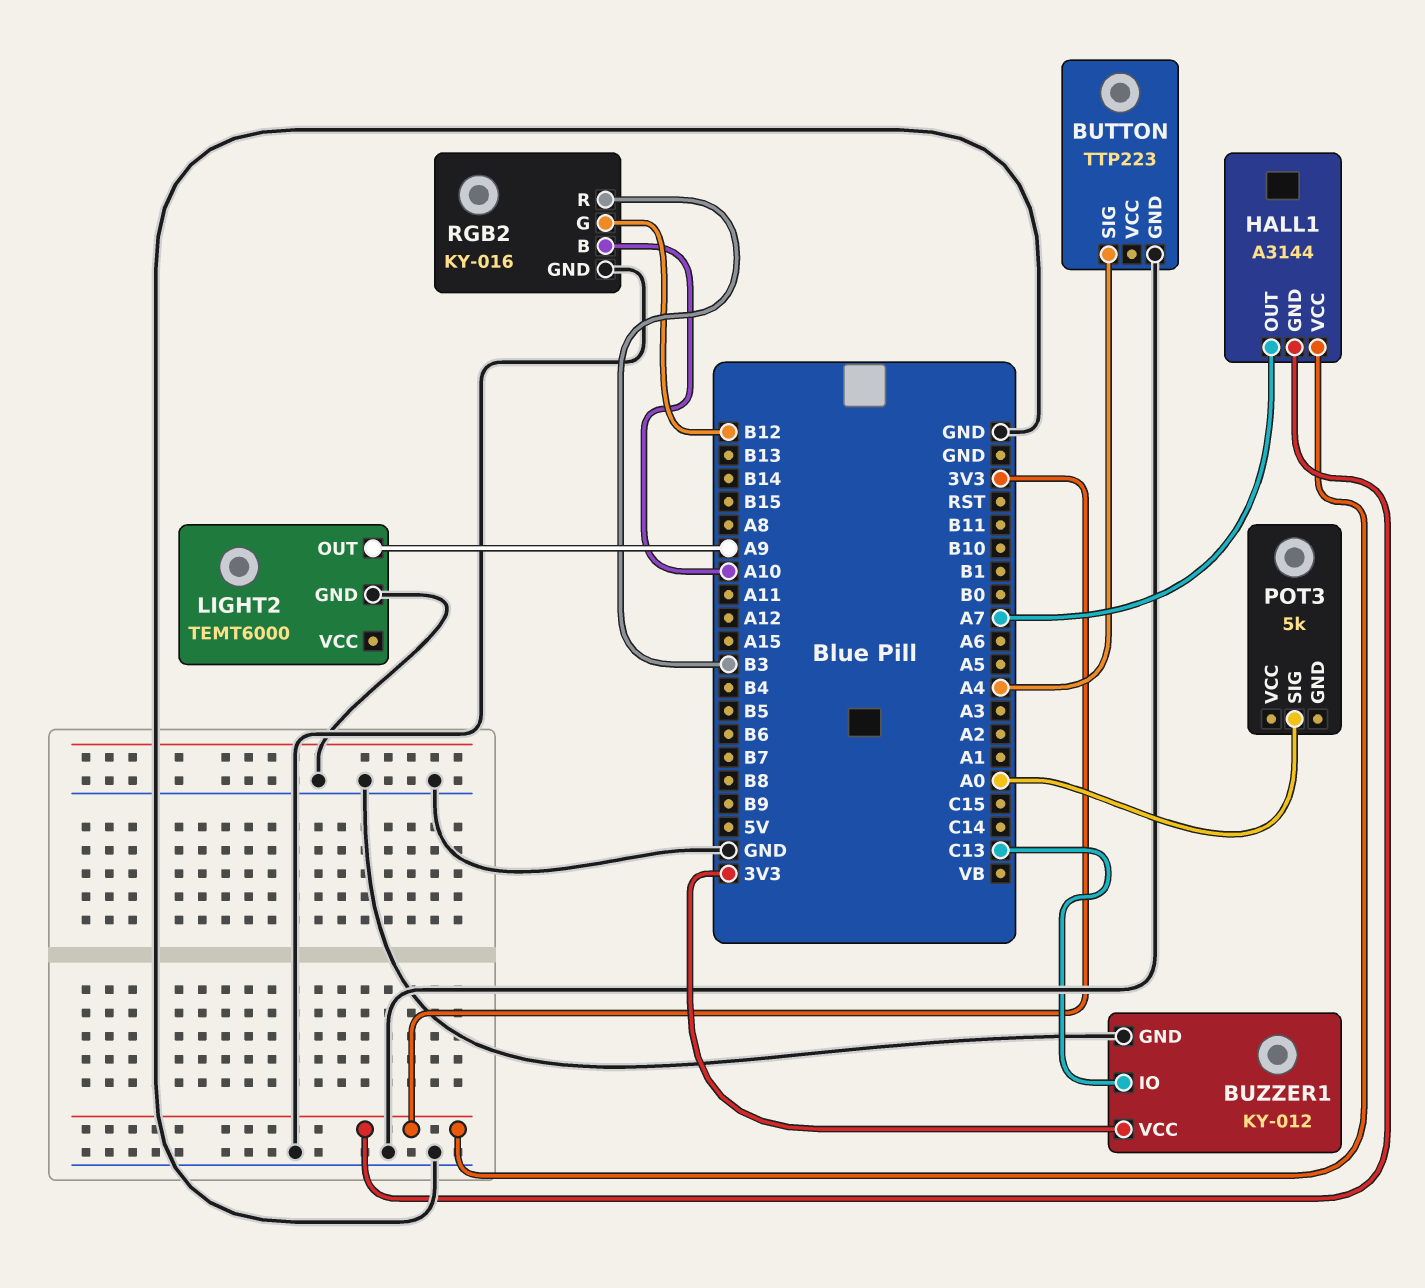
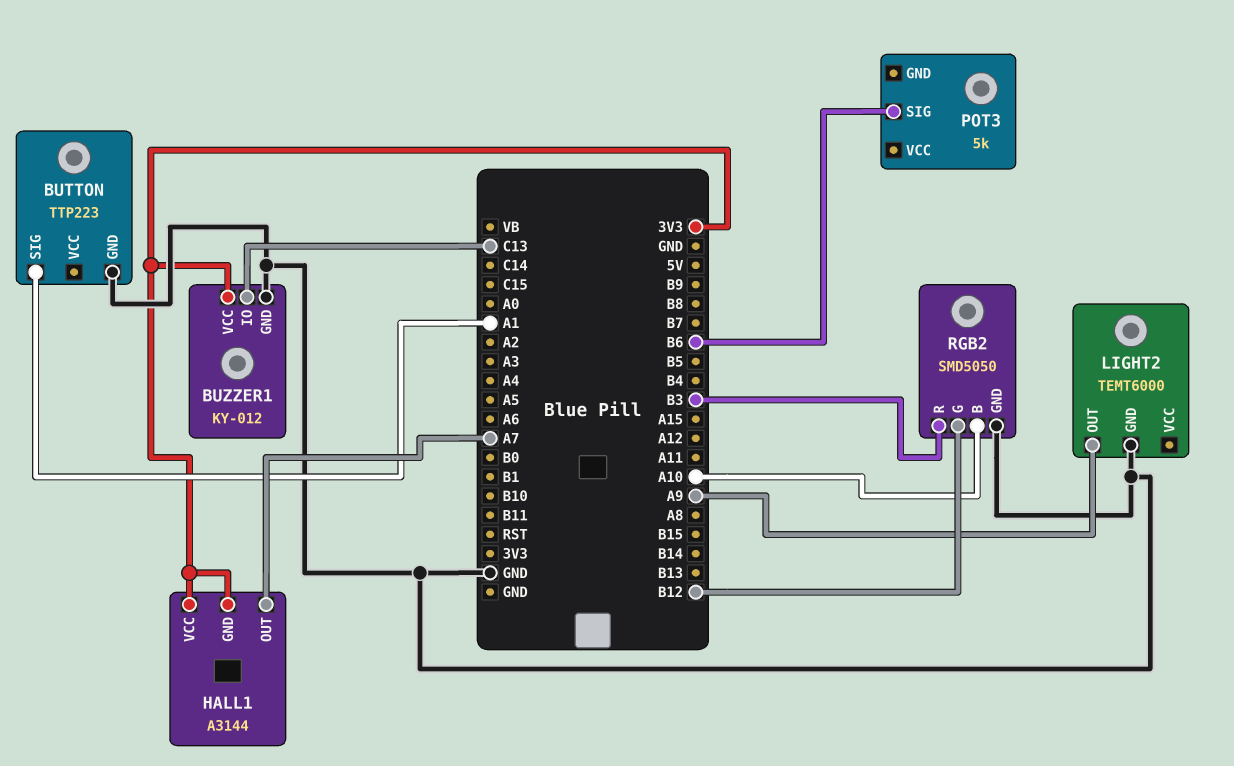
BUTTON pin SIG: A4 -> A1
POT3 pin SIG: A0 -> B6
RGB2: KY-016 -> SMD5050

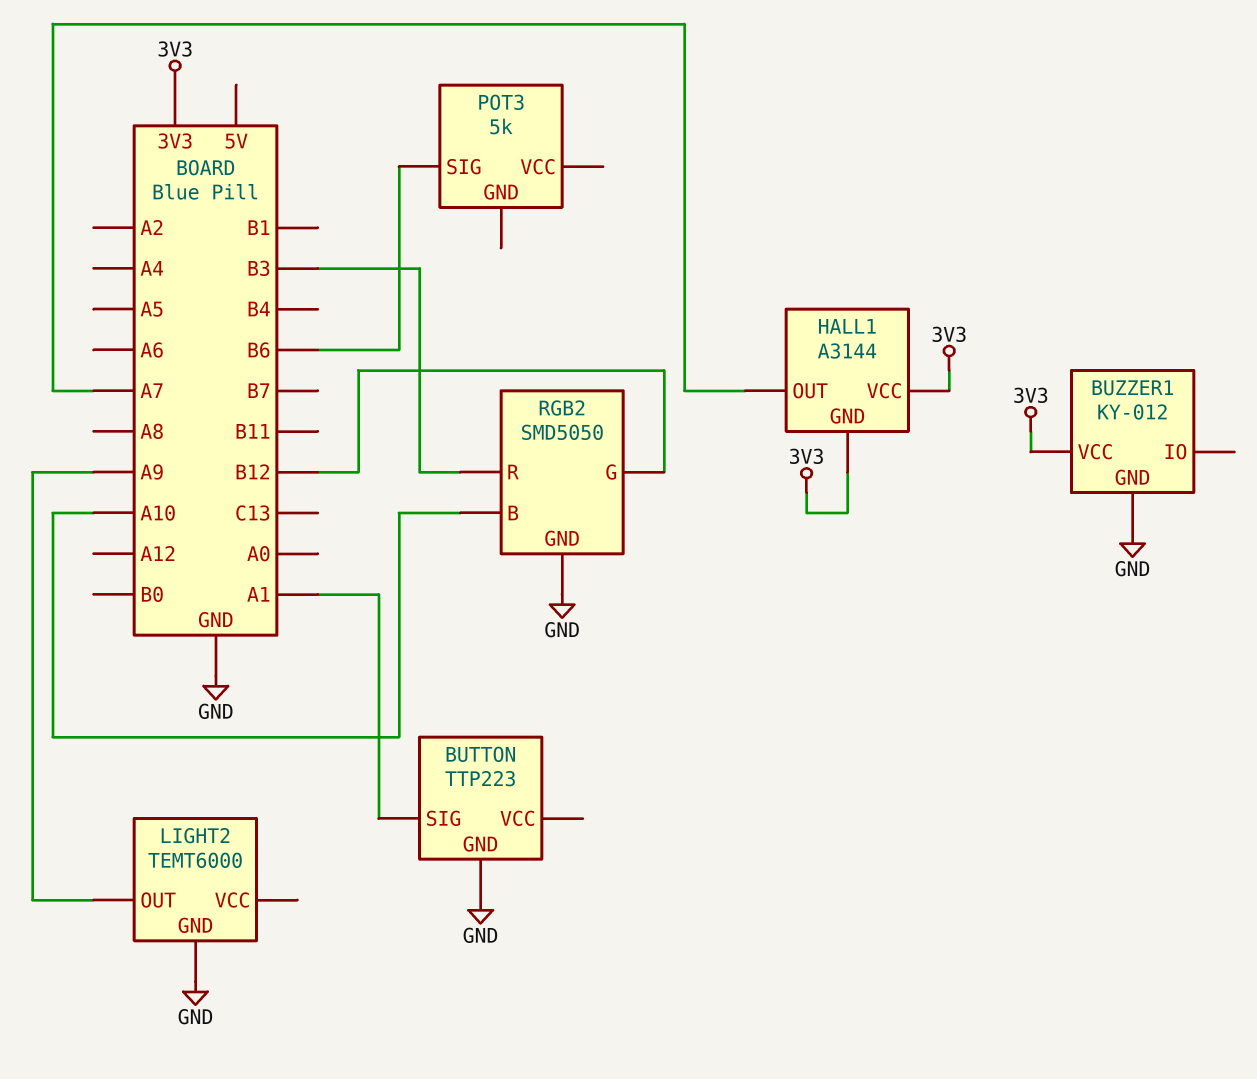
BUZZER1 pin IO: C13 -> none

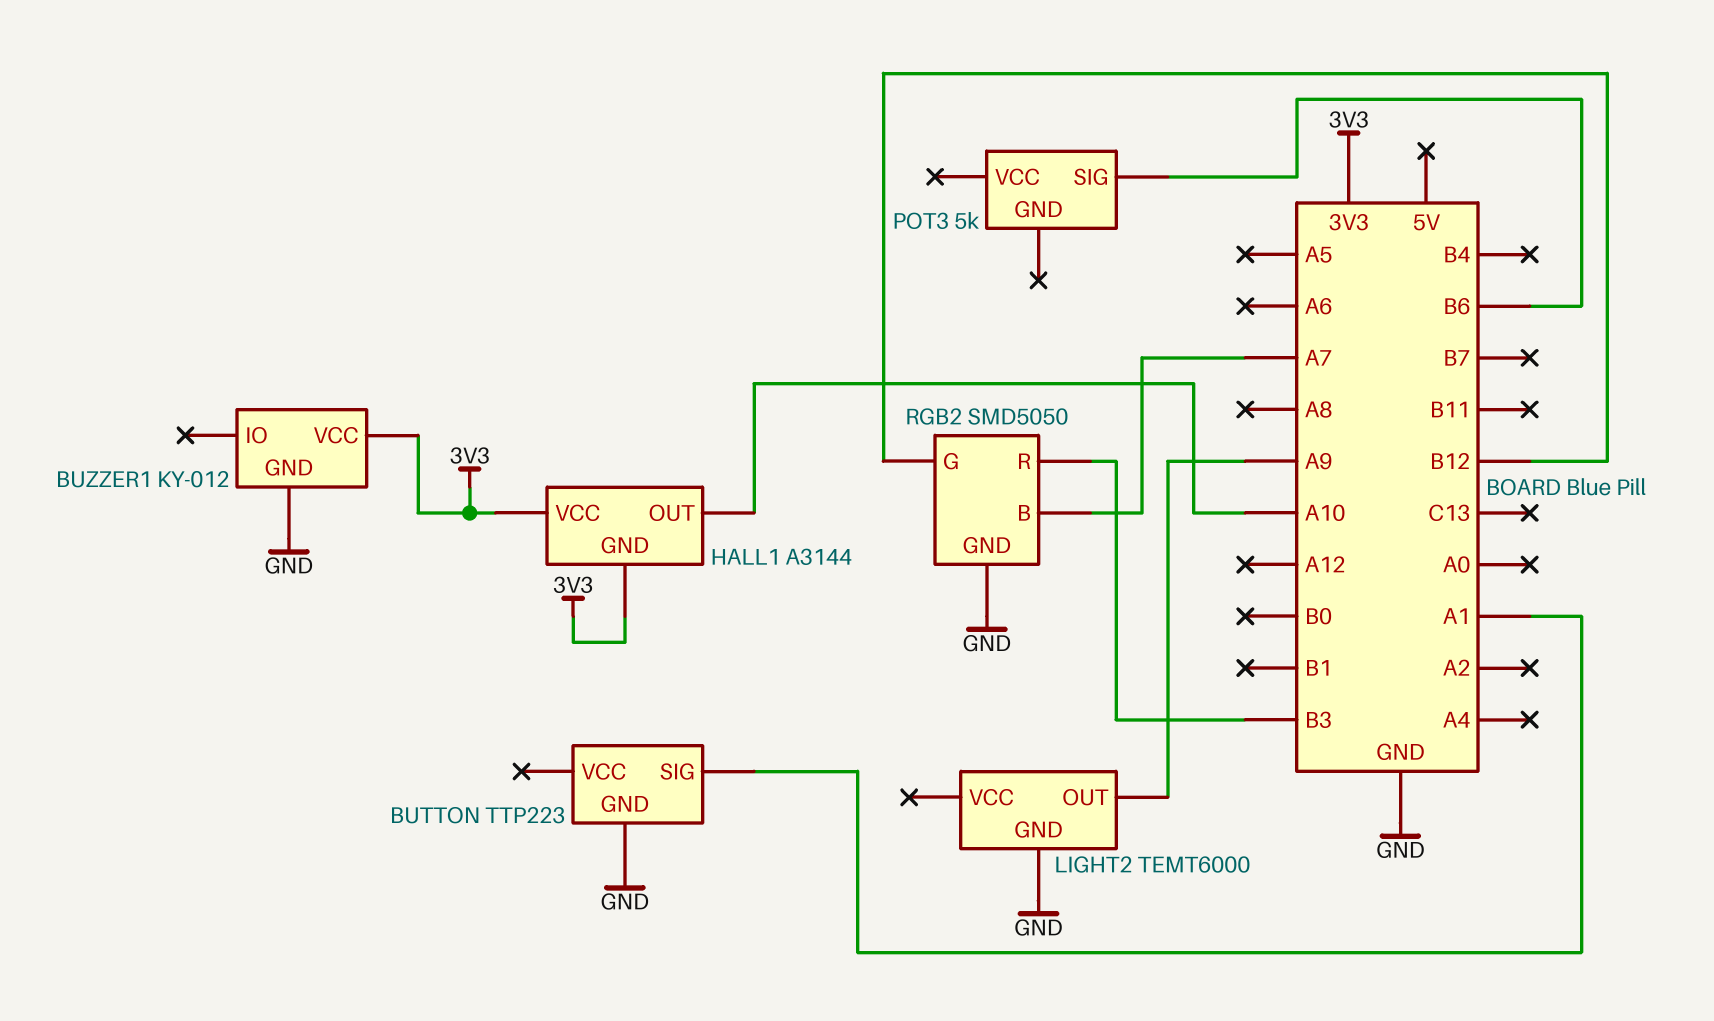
HALL1 pin OUT: A7 -> A10
RGB2 pin B: A10 -> A7

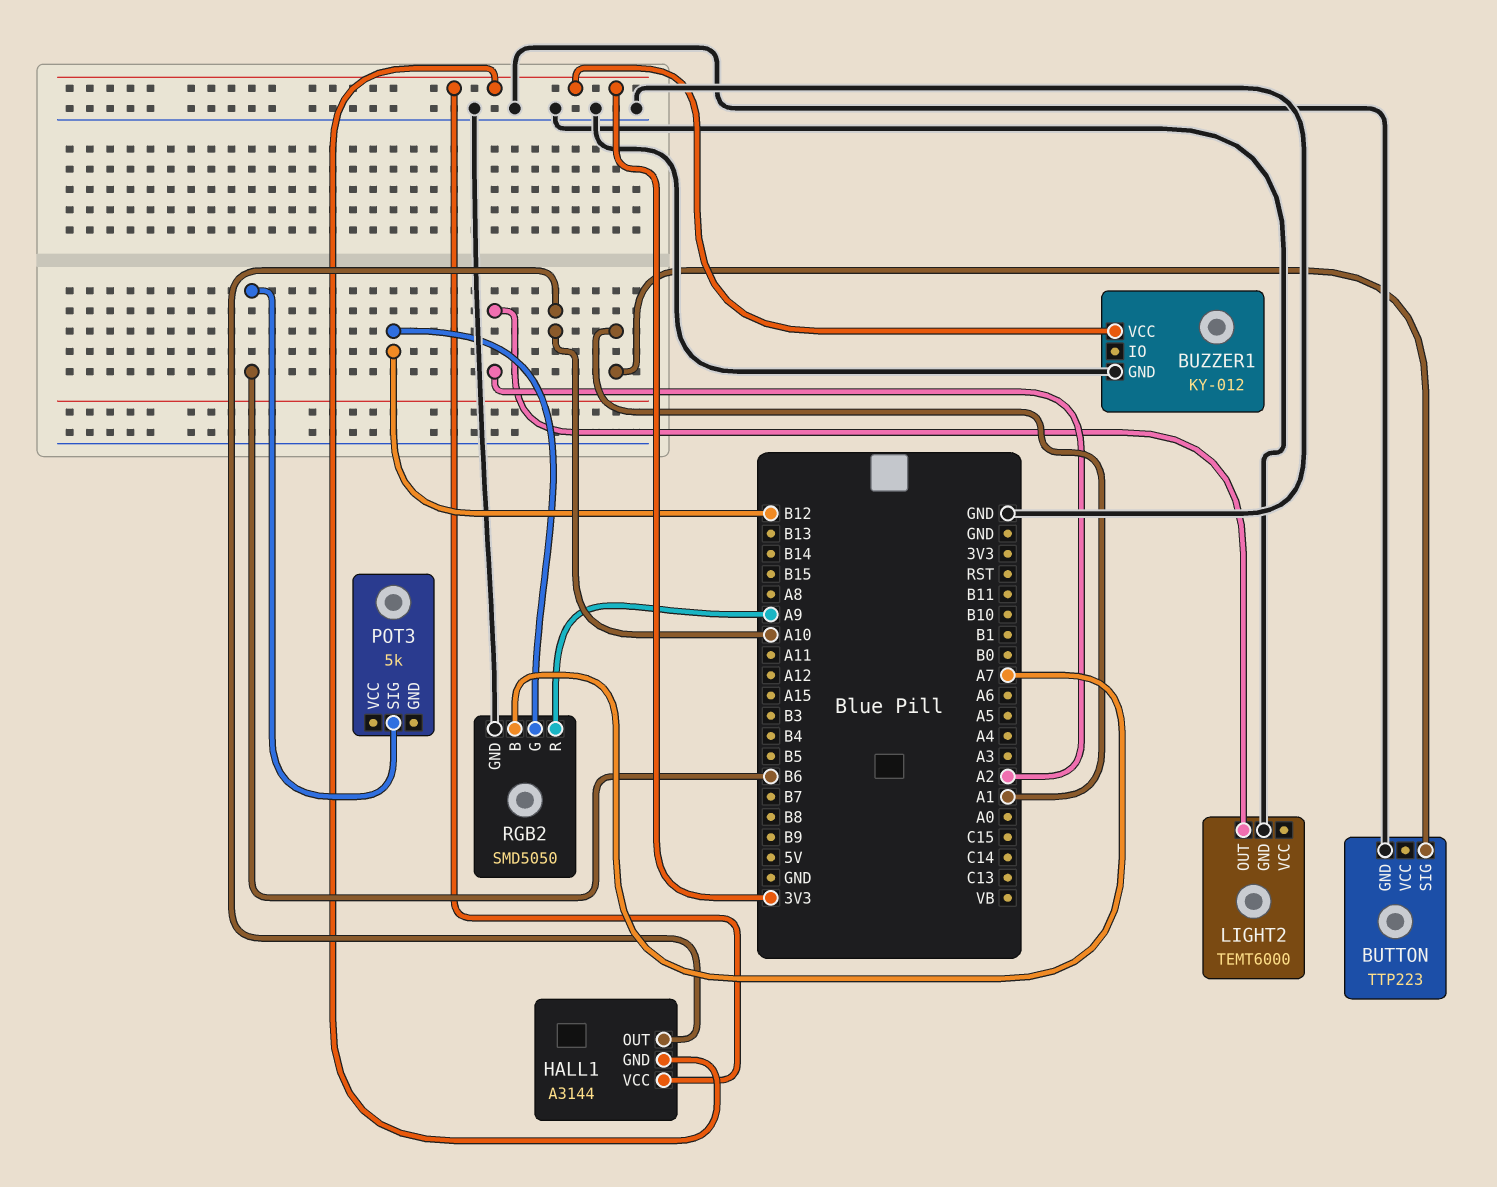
LIGHT2 pin OUT: A9 -> A2
RGB2 pin R: B3 -> A9

